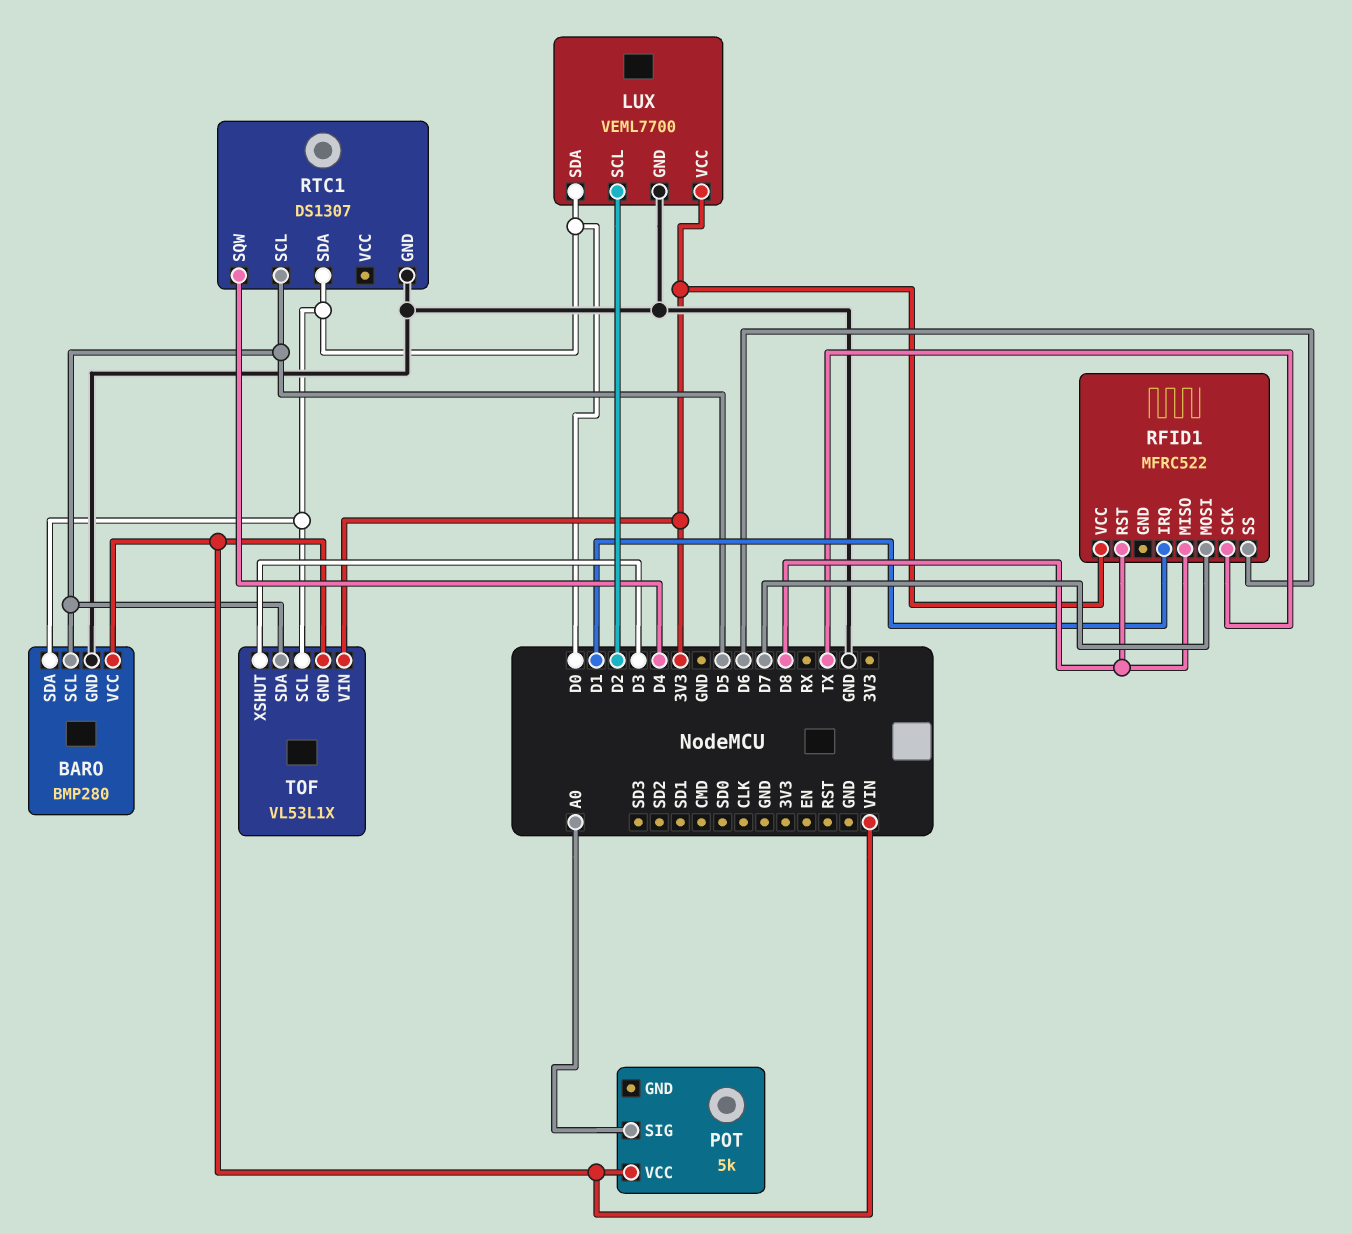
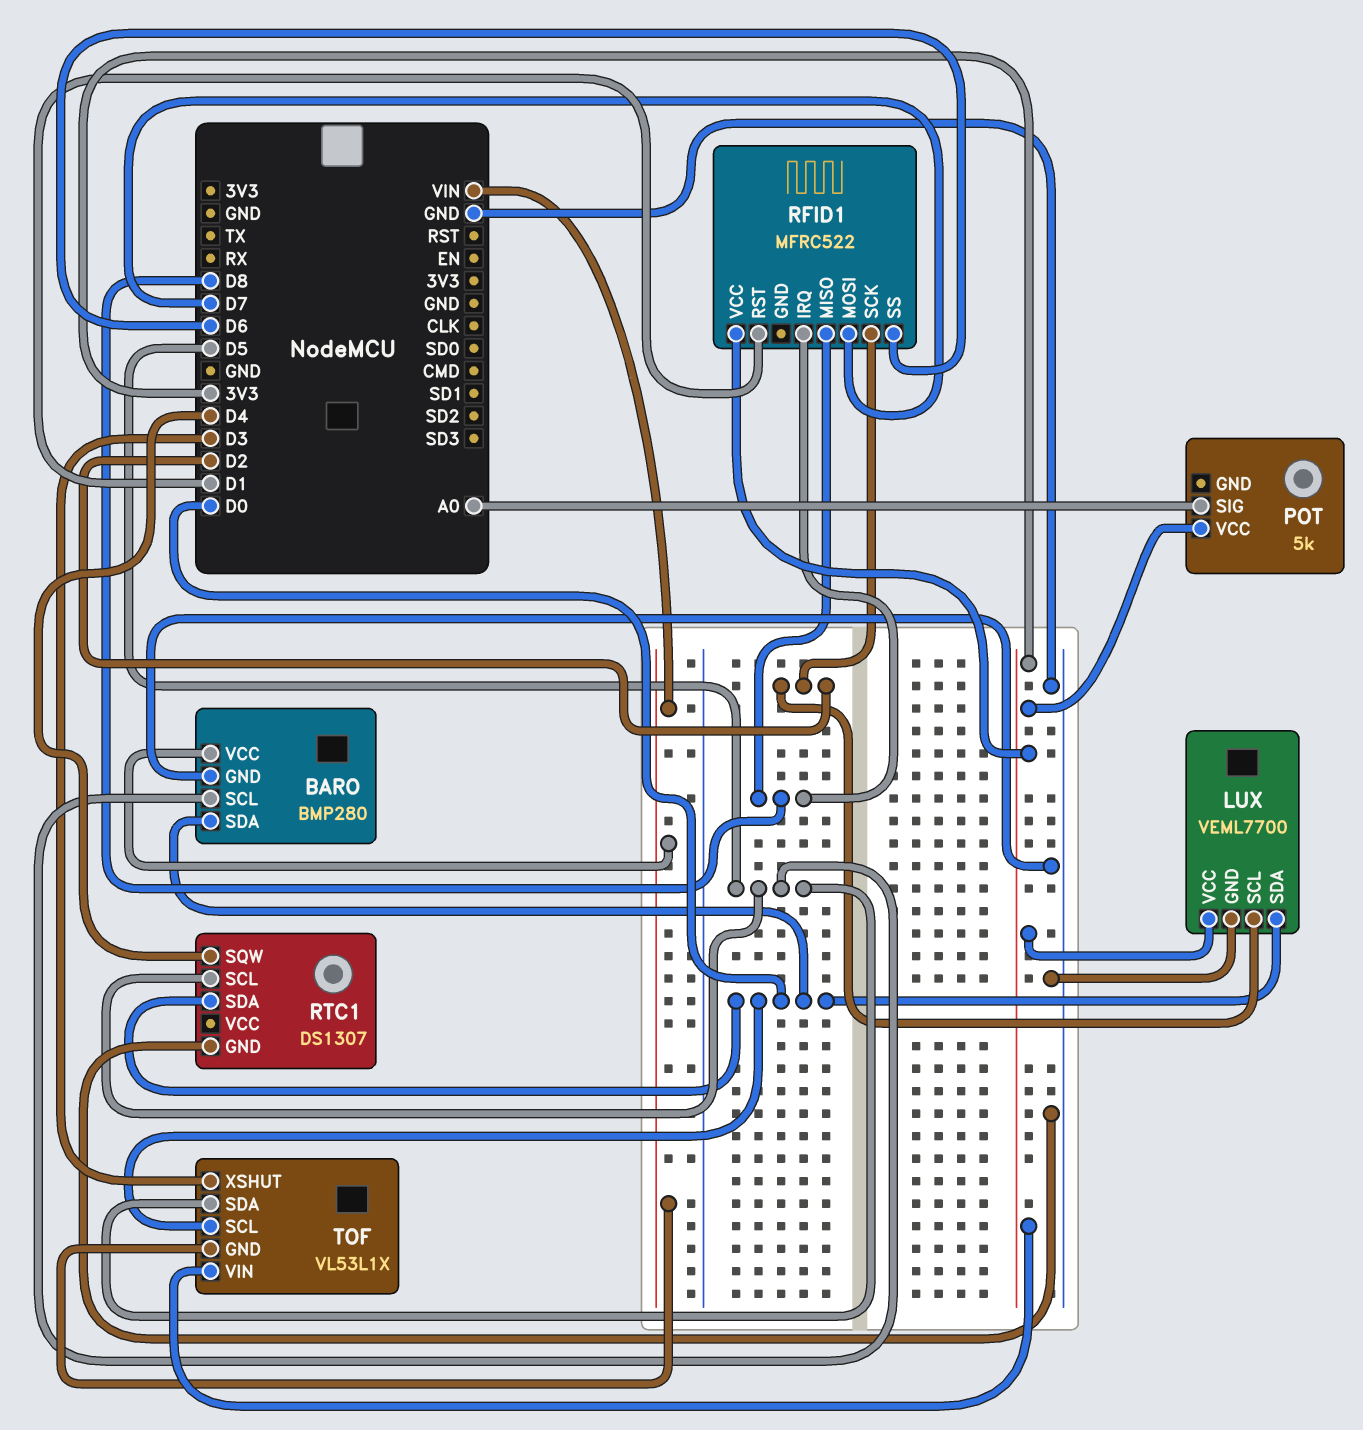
POT pin VCC: VIN -> 3V3
RFID1 pin IRQ: D1 -> D8
RFID1 pin RST: D8 -> D1
RFID1 pin SCK: TX -> D2

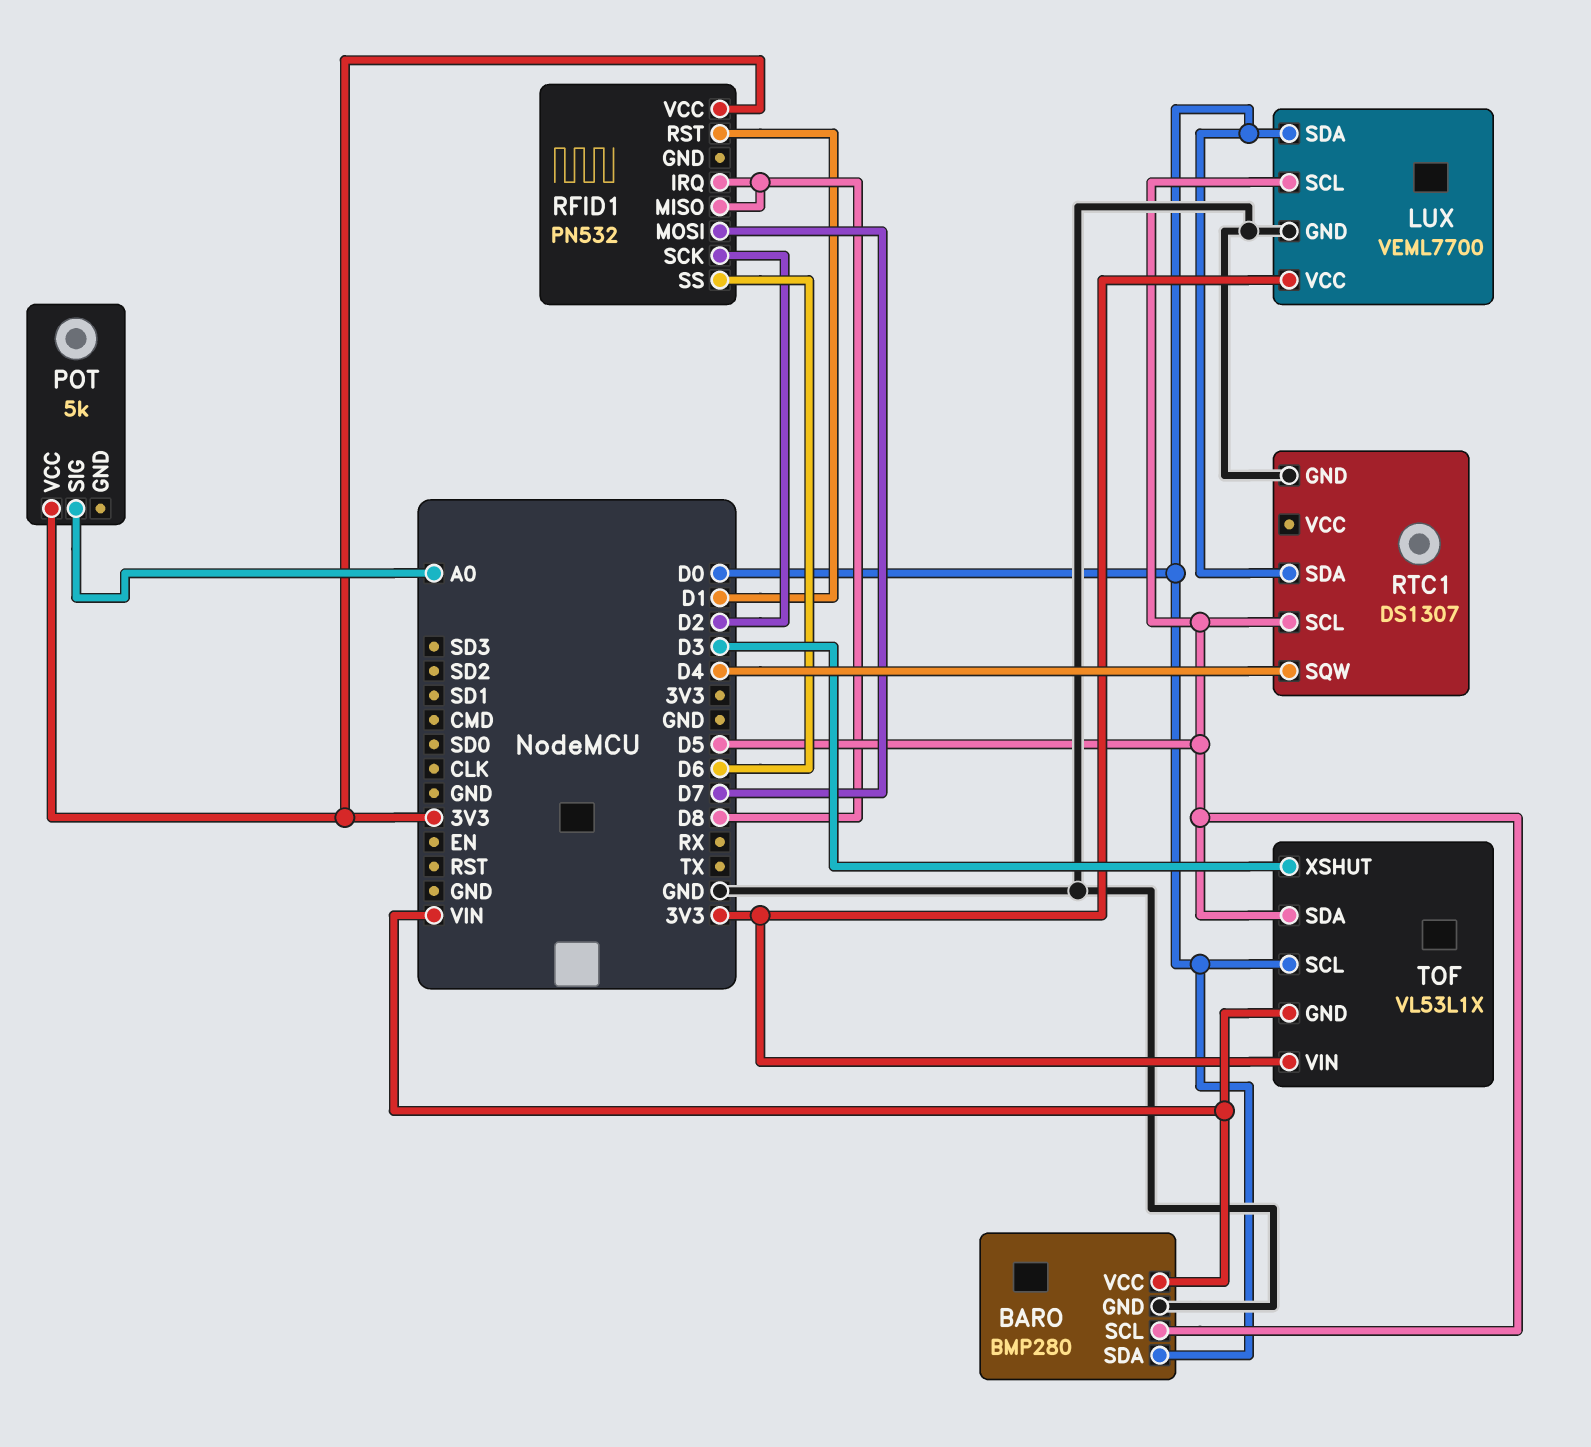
LUX pin SCL: D2 -> D5
RFID1: MFRC522 -> PN532

